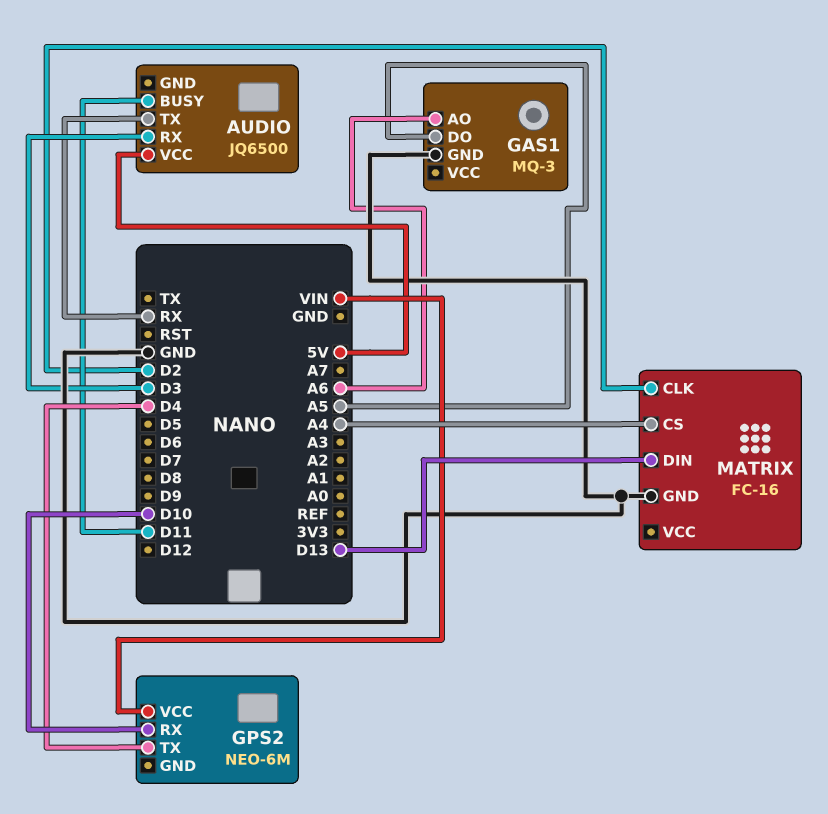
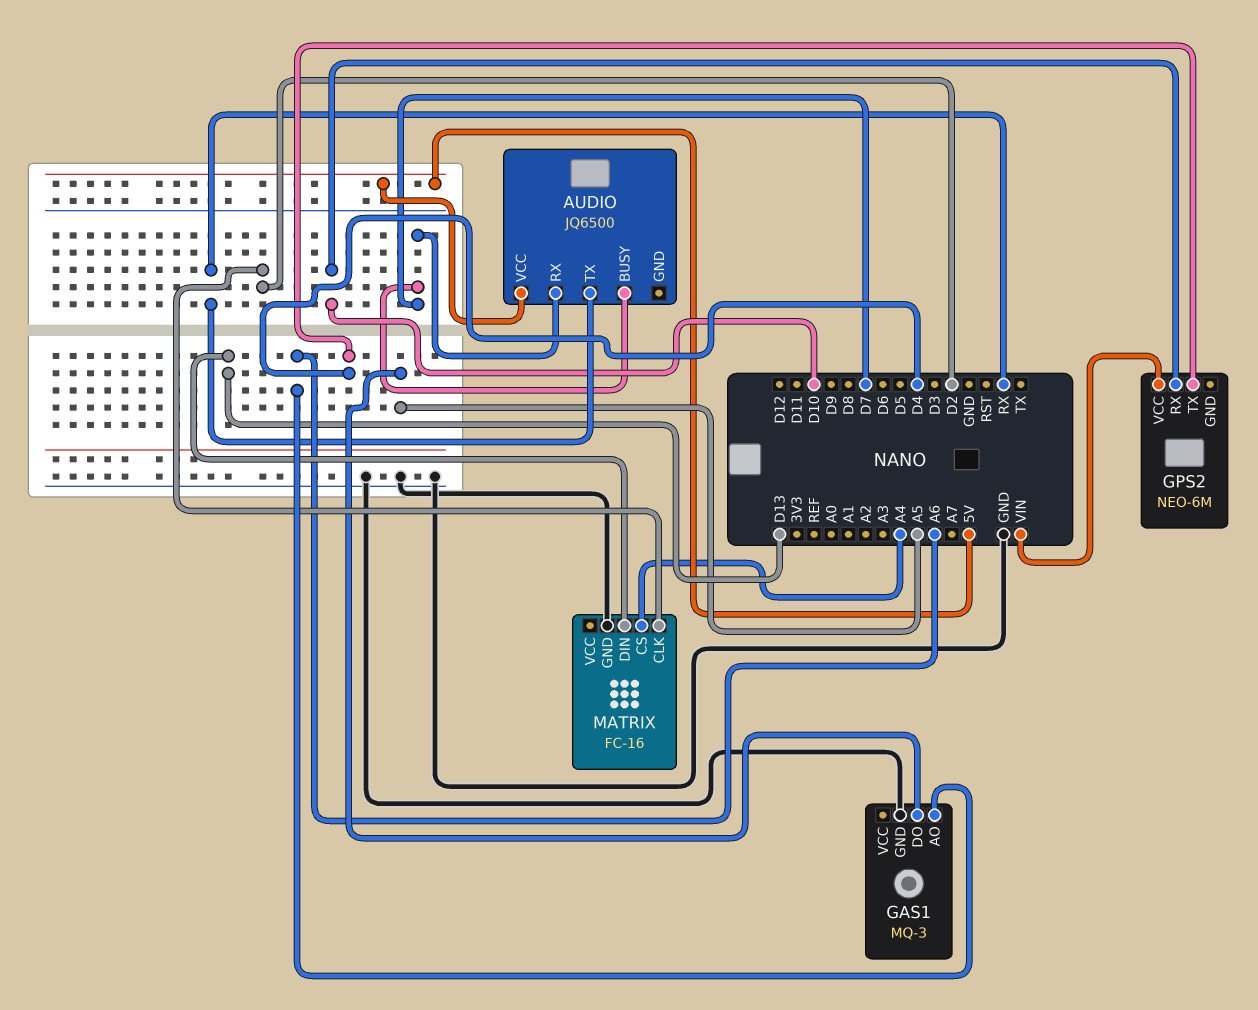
AUDIO pin BUSY: D11 -> D7
AUDIO pin RX: D3 -> D7

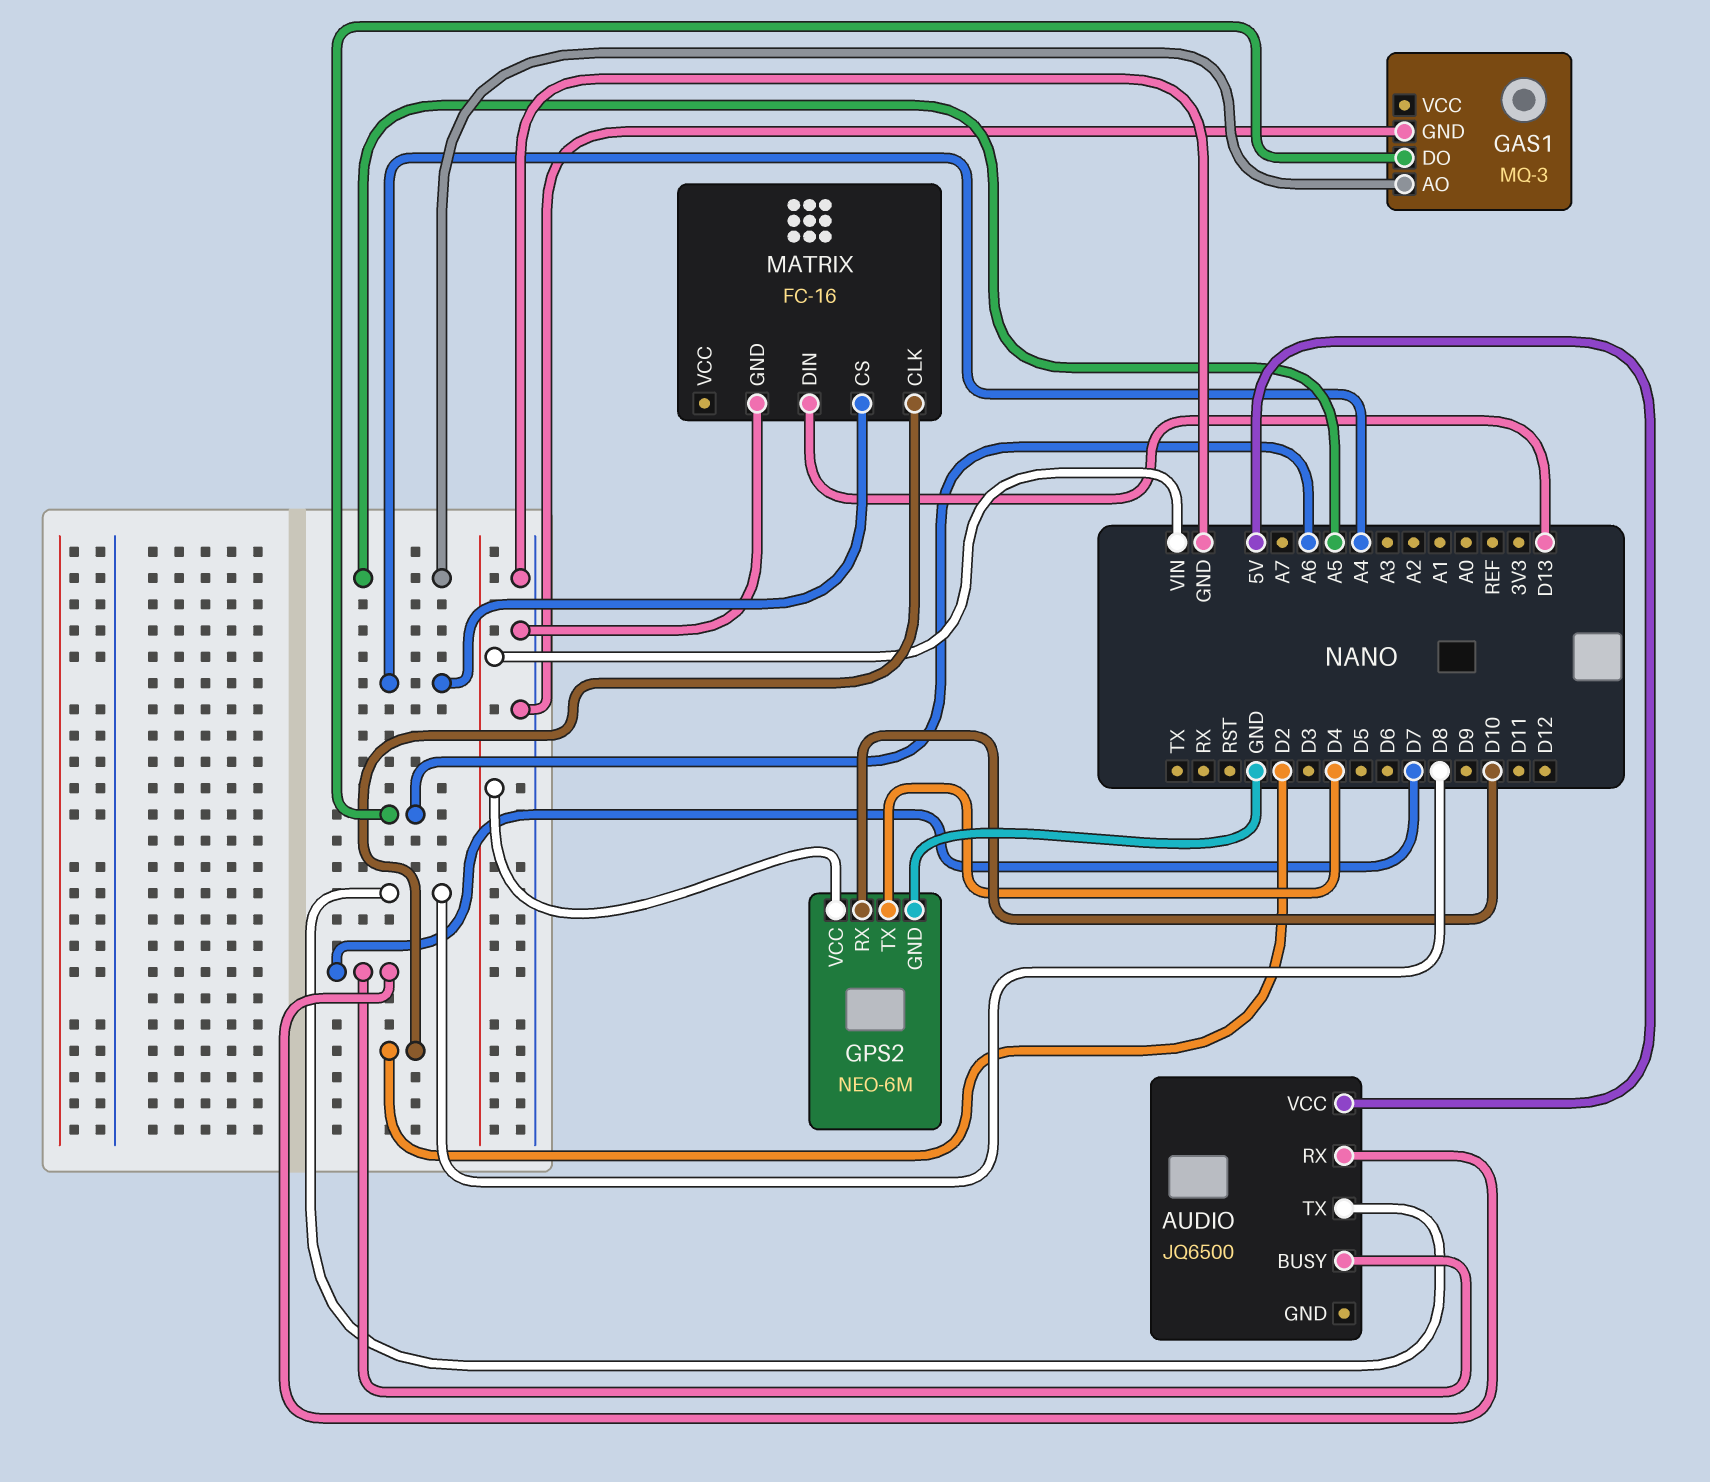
AUDIO pin TX: RX -> D8
GAS1 pin AO: A6 -> A5
GAS1 pin DO: A5 -> A6
GPS2 pin GND: none -> GND

